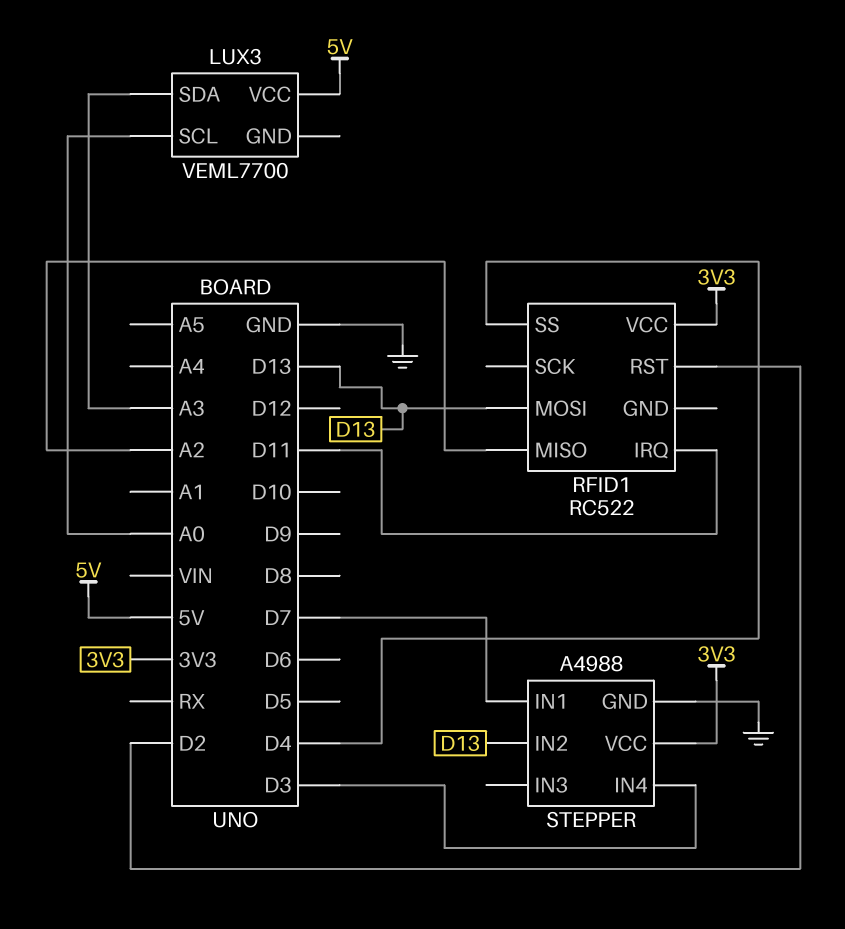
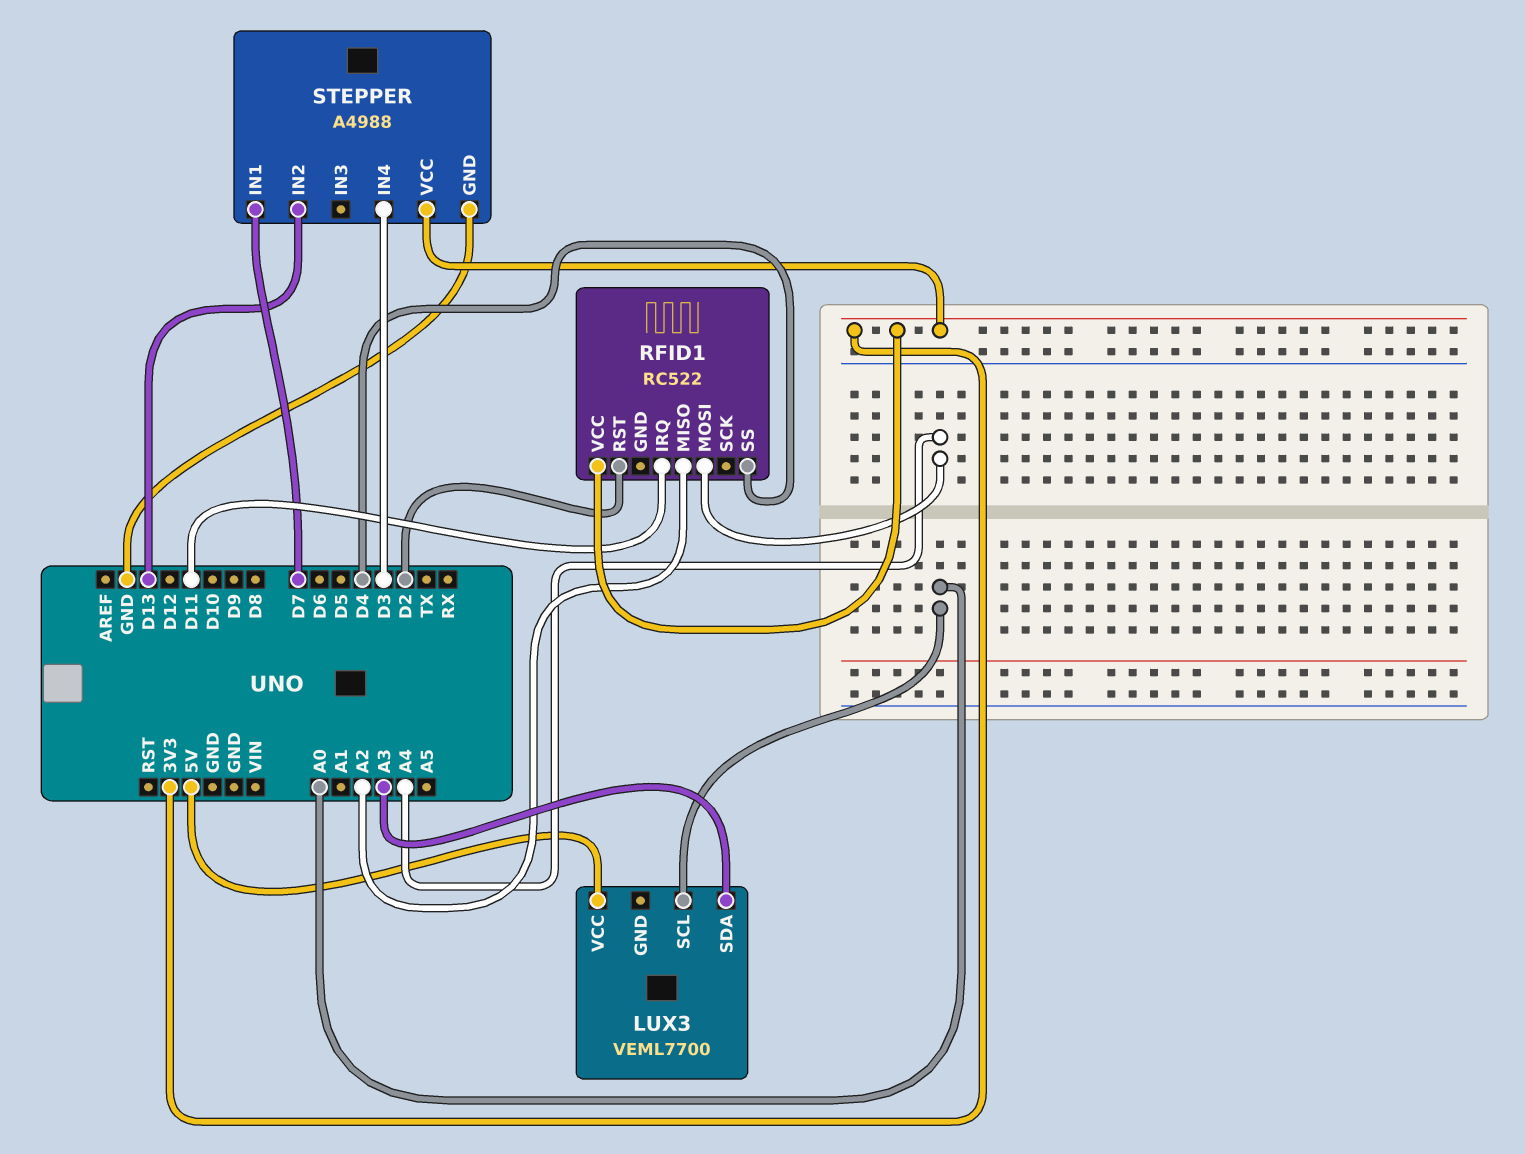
RFID1 pin MOSI: D13 -> A4

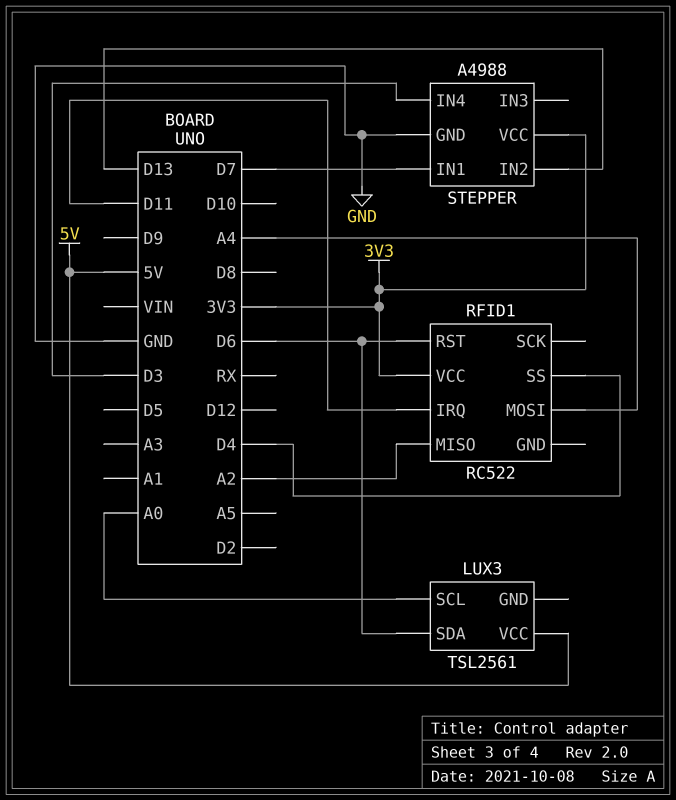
LUX3: VEML7700 -> TSL2561
LUX3 pin SDA: A3 -> D6
RFID1 pin RST: D2 -> D6

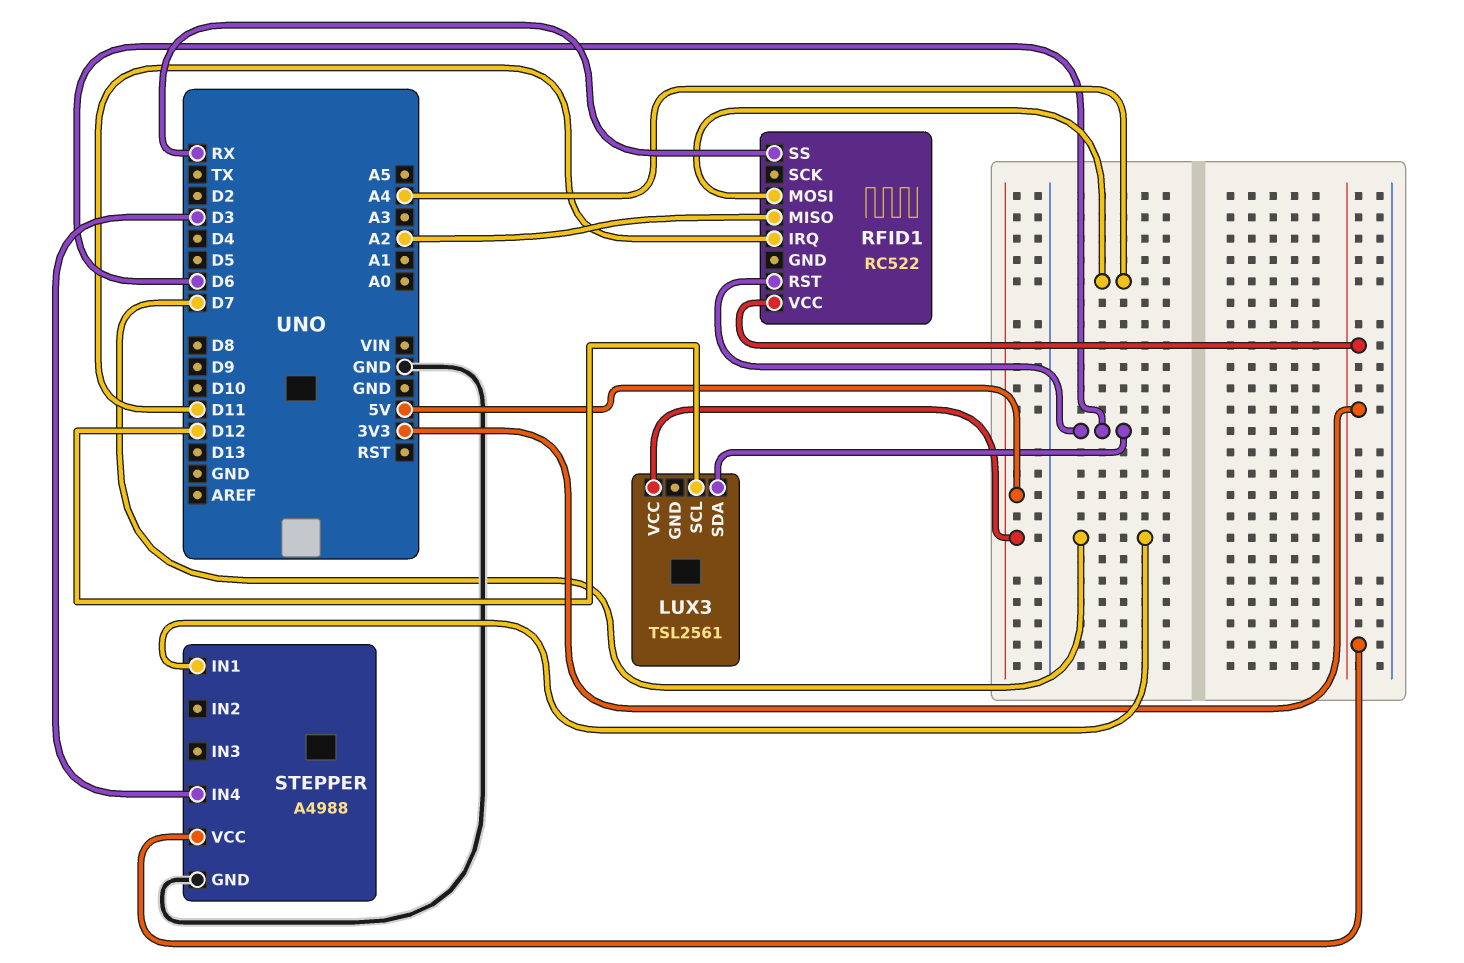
LUX3 pin SCL: A0 -> D12
RFID1 pin SS: D4 -> RX
STEPPER pin IN2: D13 -> none

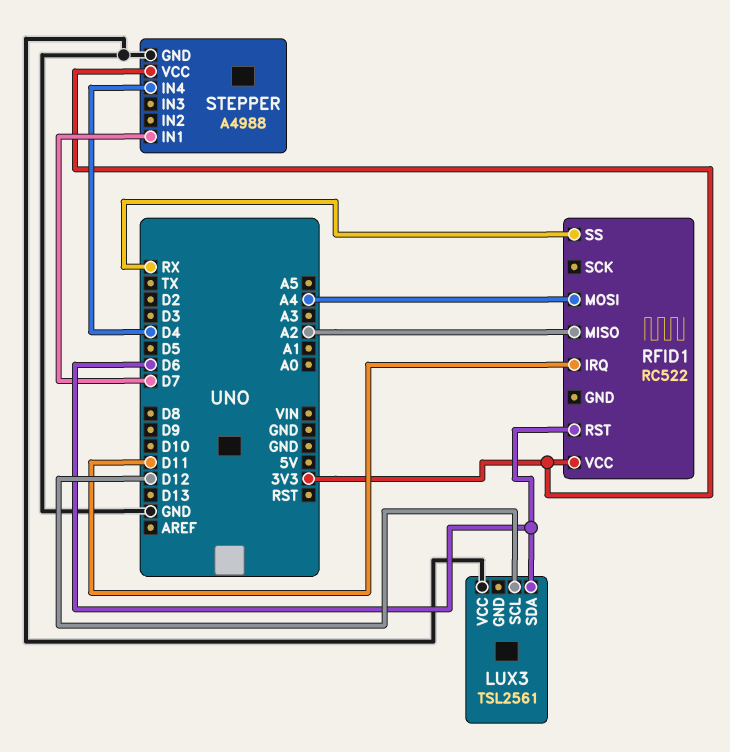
LUX3 pin VCC: 5V -> GND
STEPPER pin IN4: D3 -> D4

